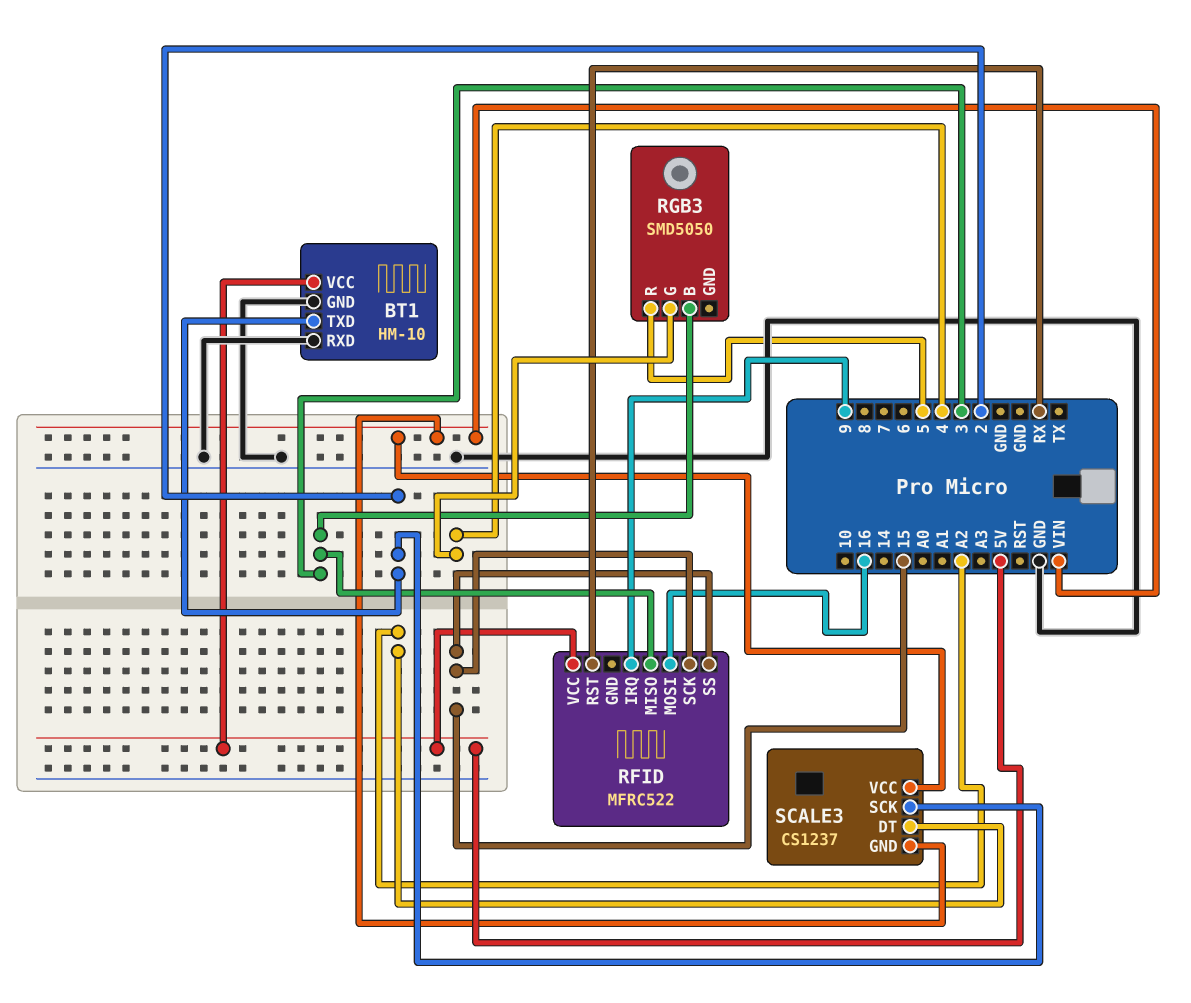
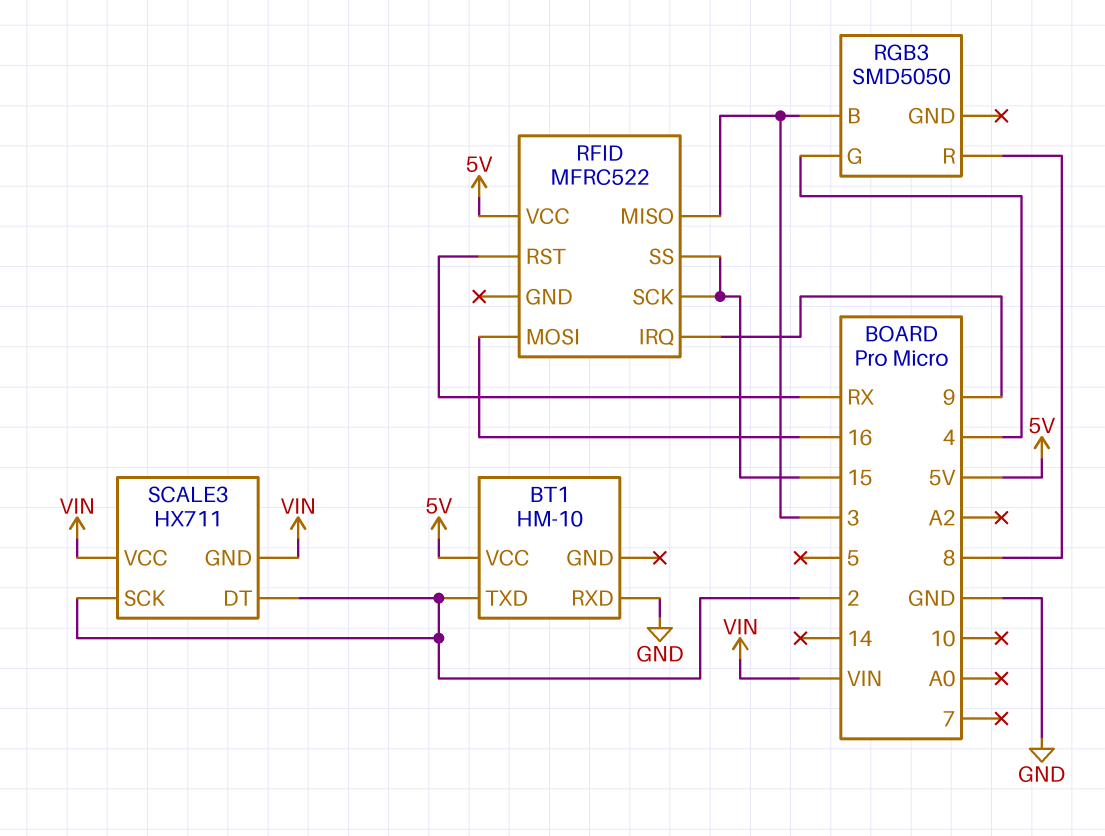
BT1 pin GND: GND -> none
RGB3 pin R: 5 -> 8
SCALE3: CS1237 -> HX711
SCALE3 pin DT: A2 -> 2

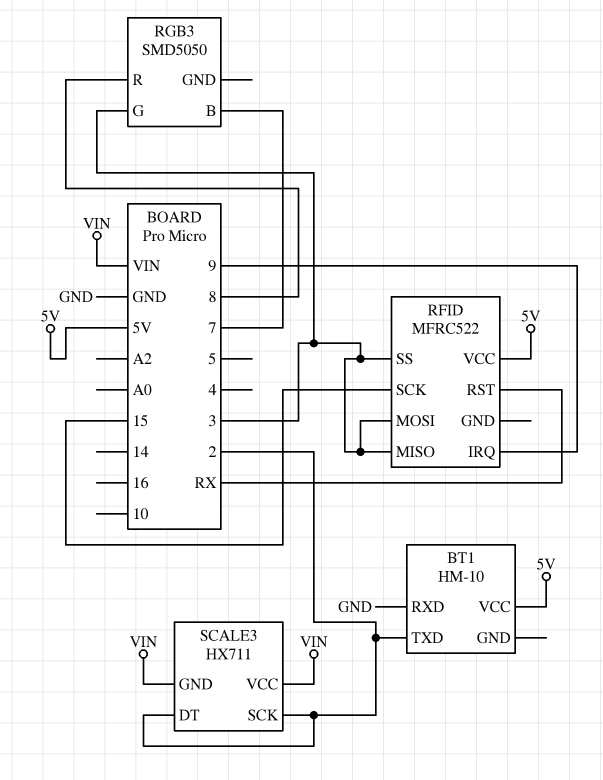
RFID pin MOSI: 16 -> 3
RFID pin SS: 15 -> 3
RGB3 pin B: 3 -> 7
RGB3 pin G: 4 -> 3

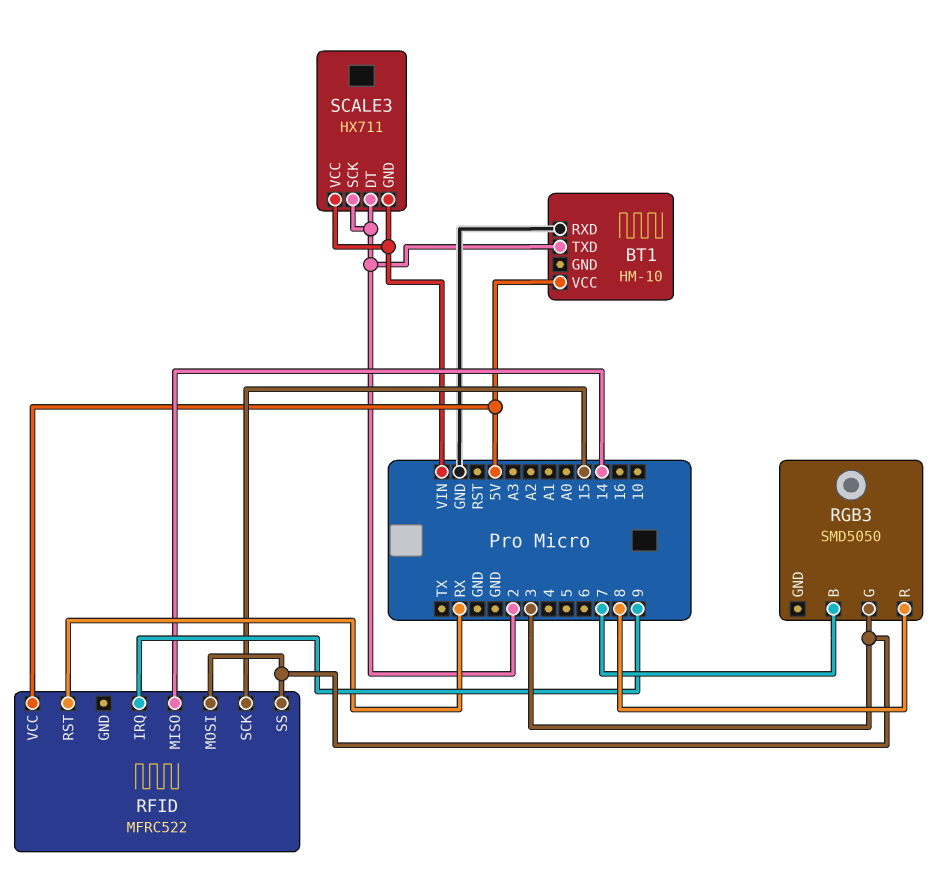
RFID pin MISO: 3 -> 14

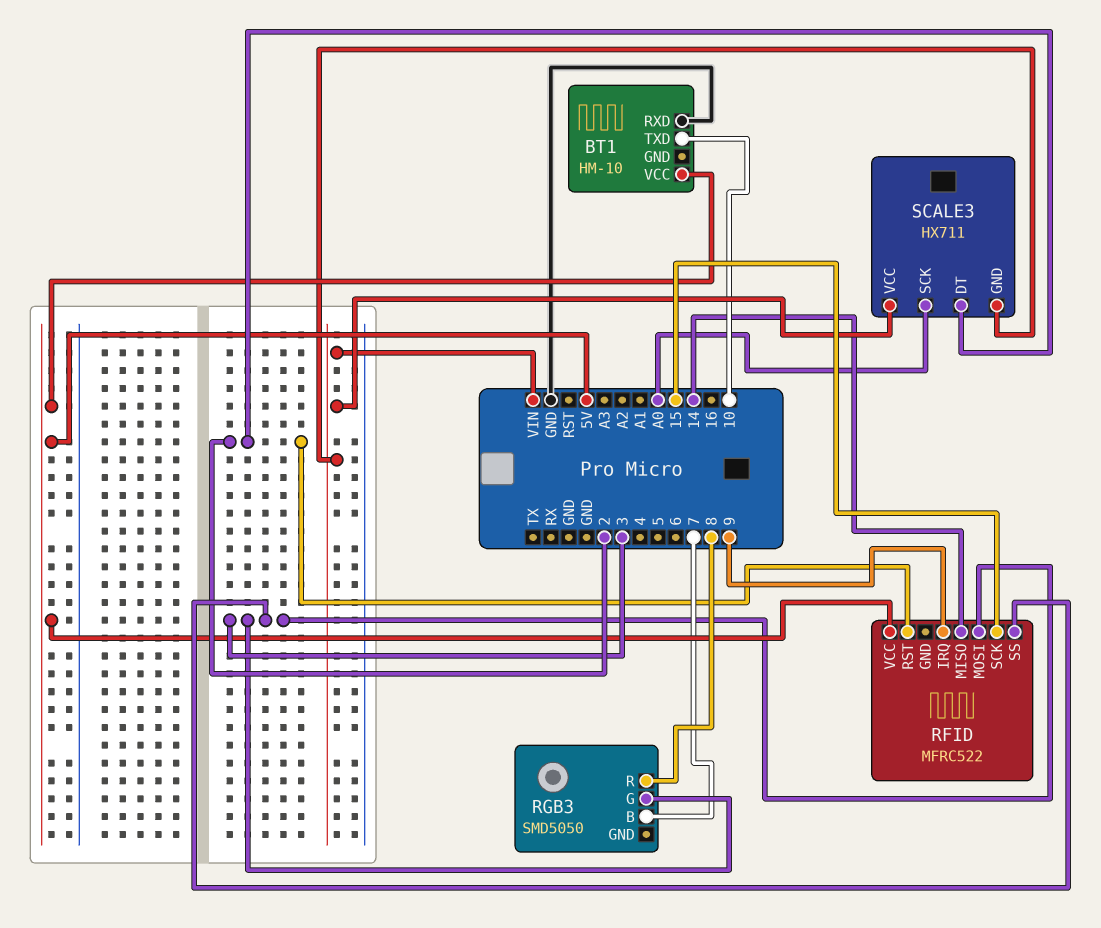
BT1 pin TXD: 2 -> 10
RFID pin RST: RX -> 2
SCALE3 pin SCK: 2 -> A0

